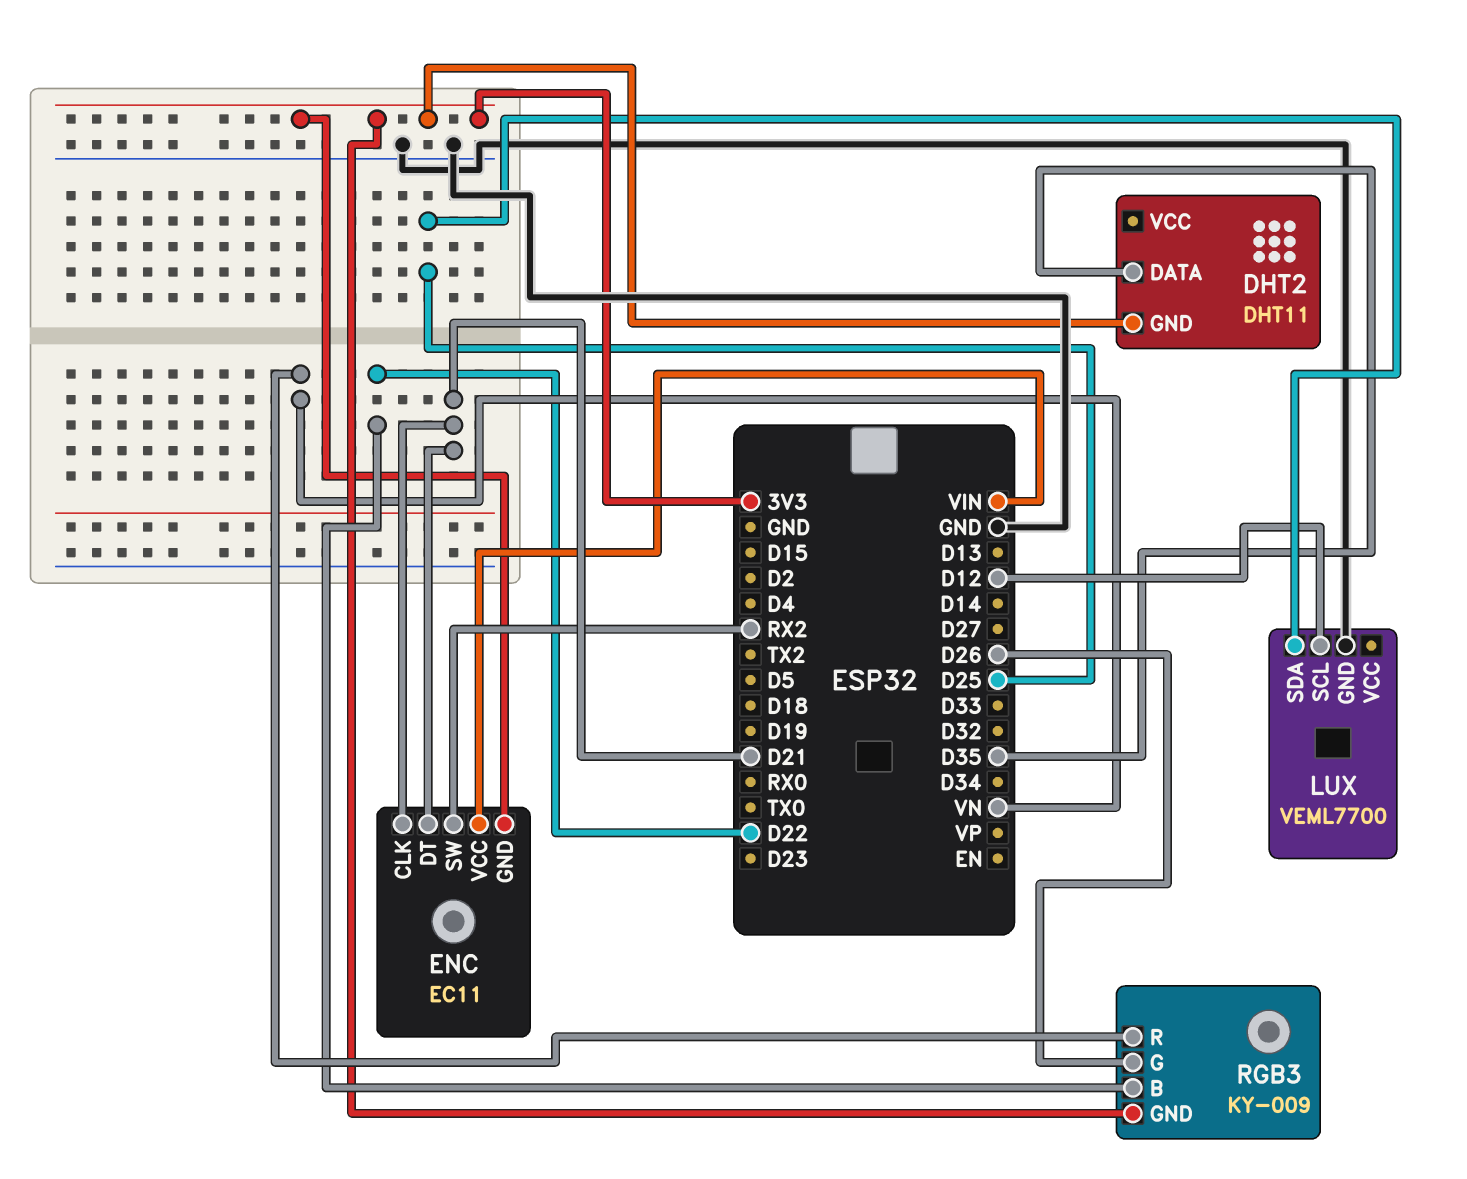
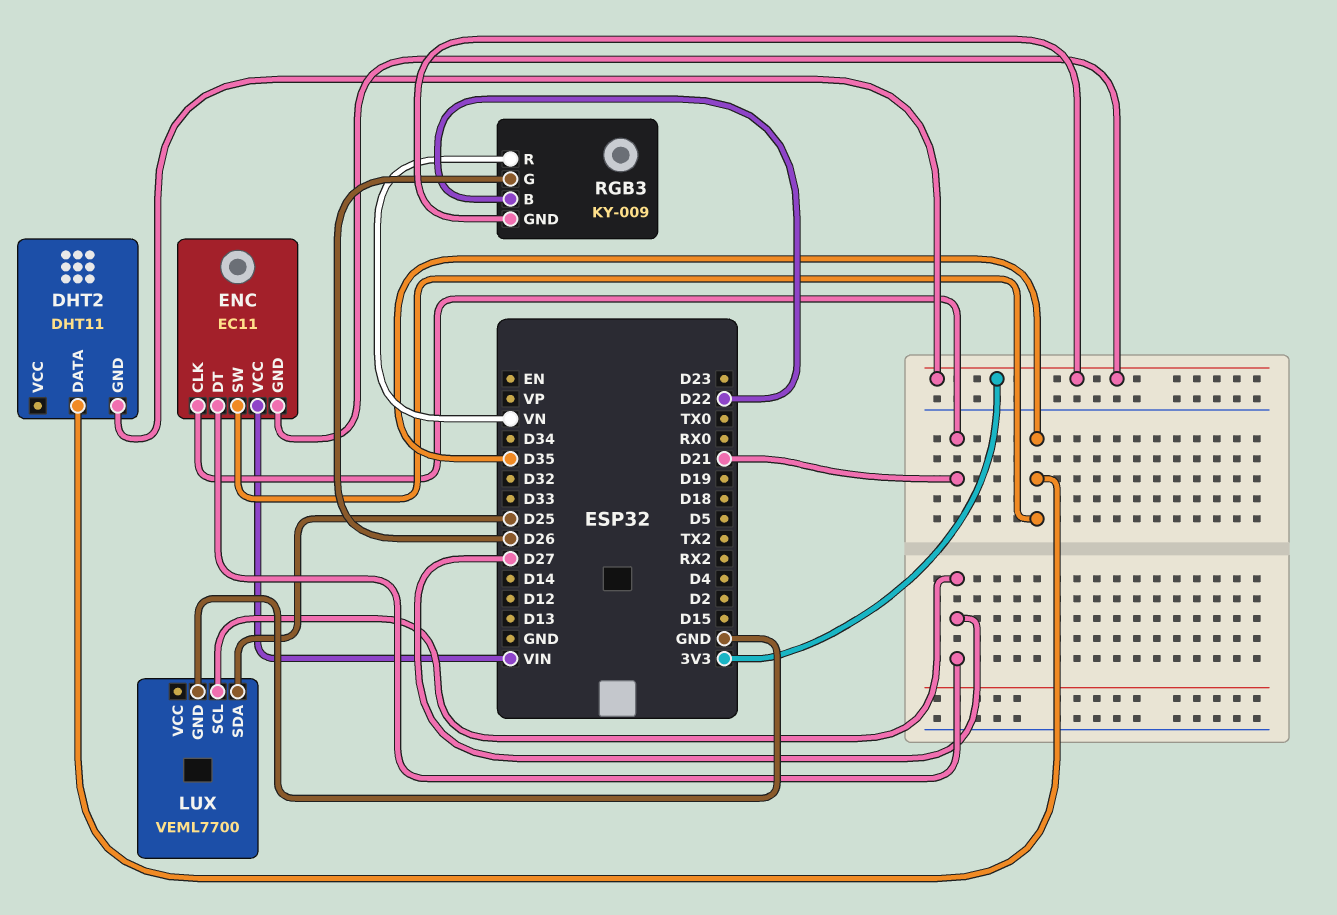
ENC pin DT: D21 -> D27
ENC pin SW: RX2 -> D35
LUX pin SCL: D12 -> D27

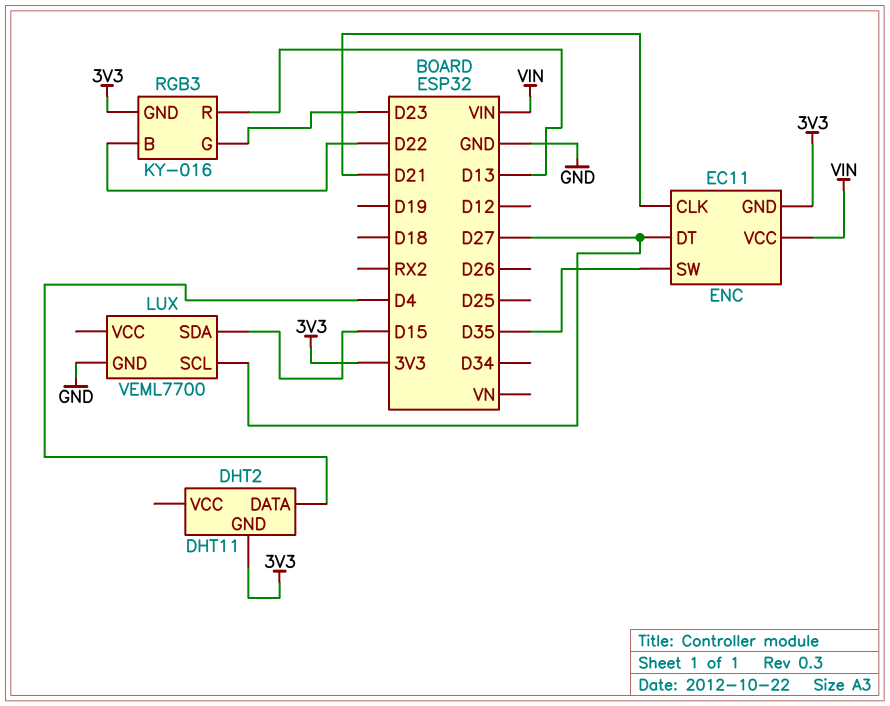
DHT2 pin DATA: D35 -> D4
LUX pin SDA: D25 -> D15
RGB3: KY-009 -> KY-016
RGB3 pin G: D26 -> D23
RGB3 pin R: VN -> D13

